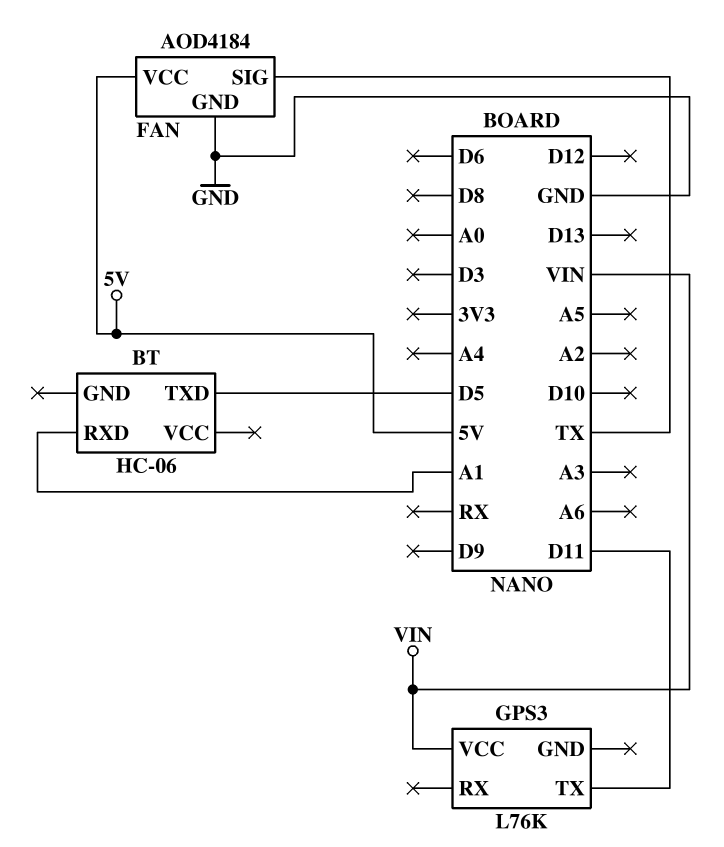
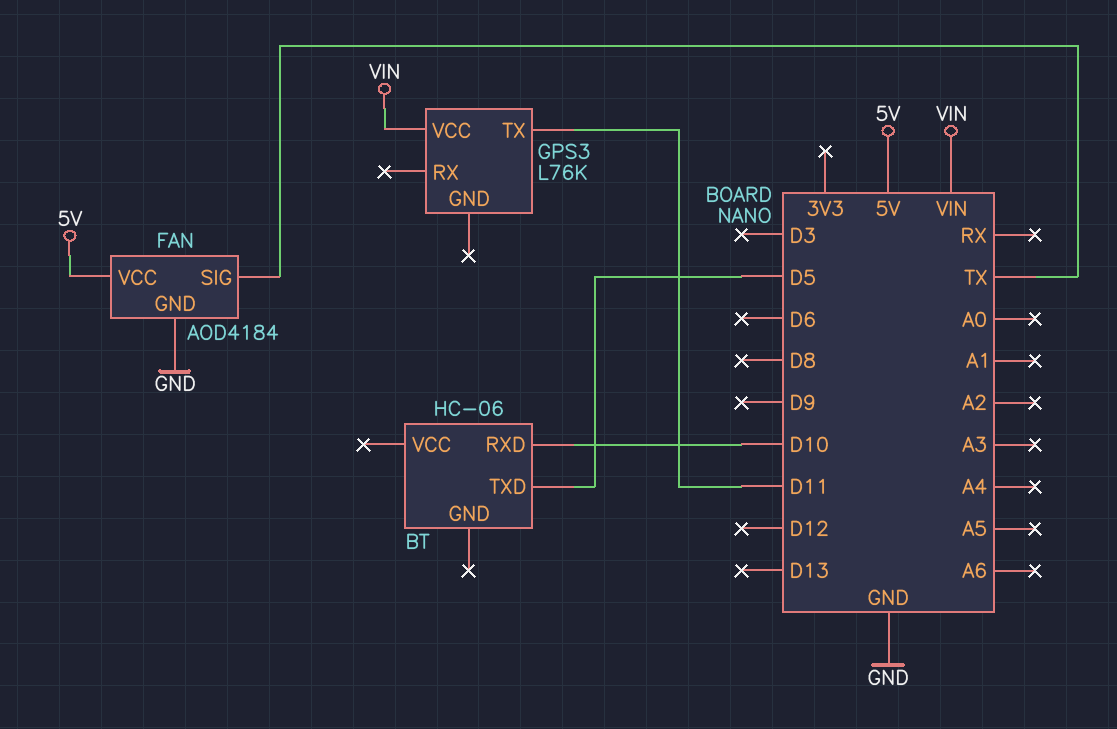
BT pin RXD: A1 -> D10

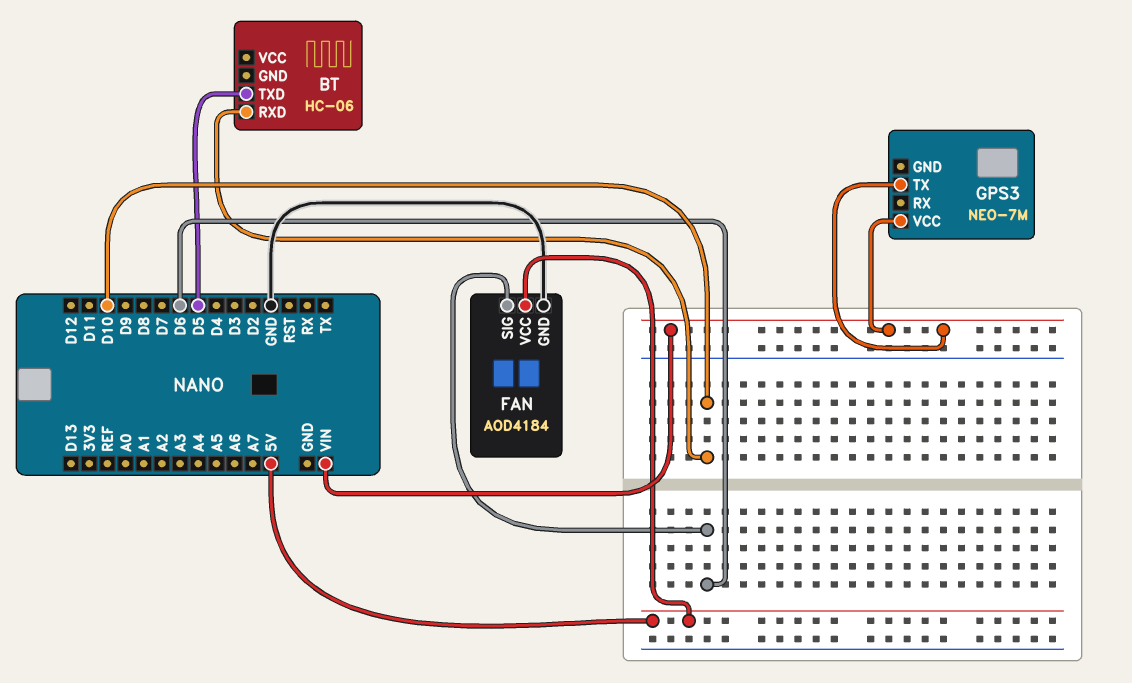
FAN pin SIG: TX -> D6
GPS3: L76K -> NEO-7M
GPS3 pin TX: D11 -> VIN

